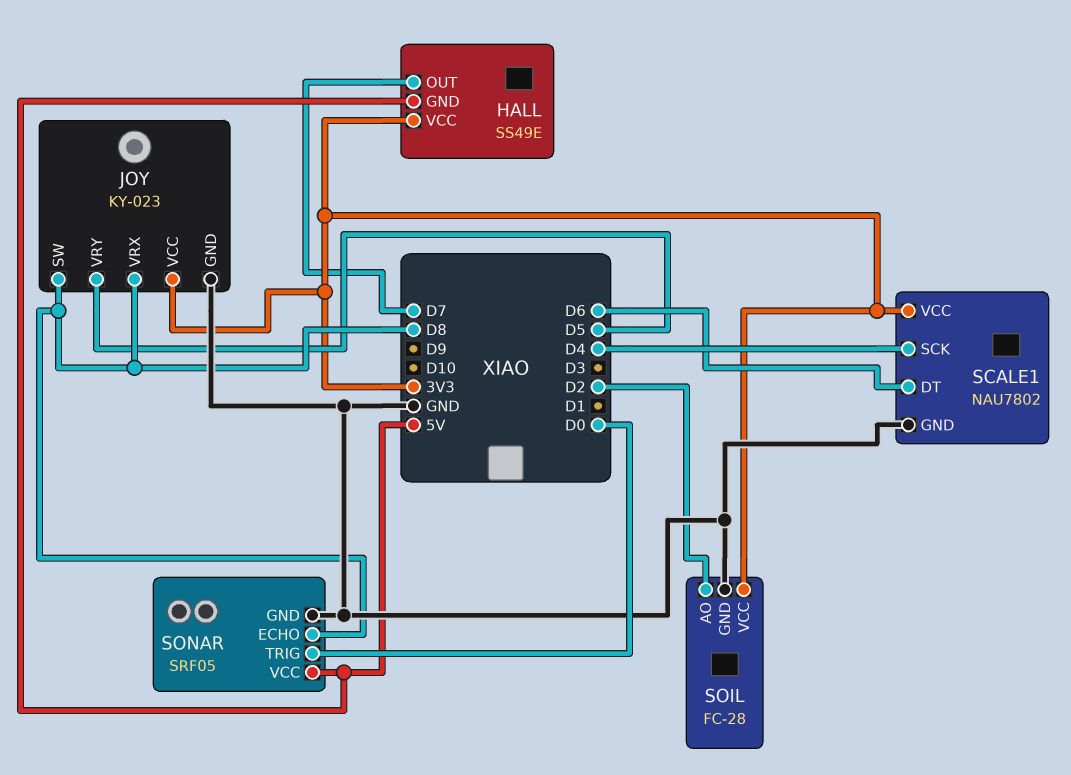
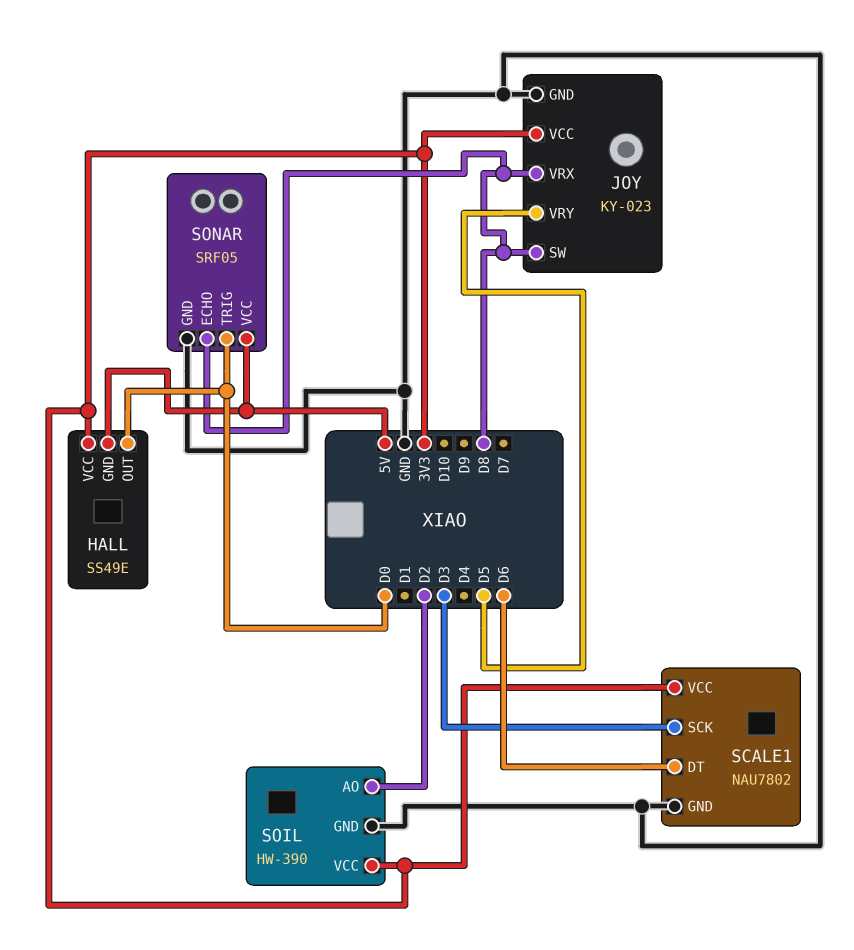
HALL pin OUT: D7 -> D0
SCALE1 pin SCK: D4 -> D3
SOIL: FC-28 -> HW-390

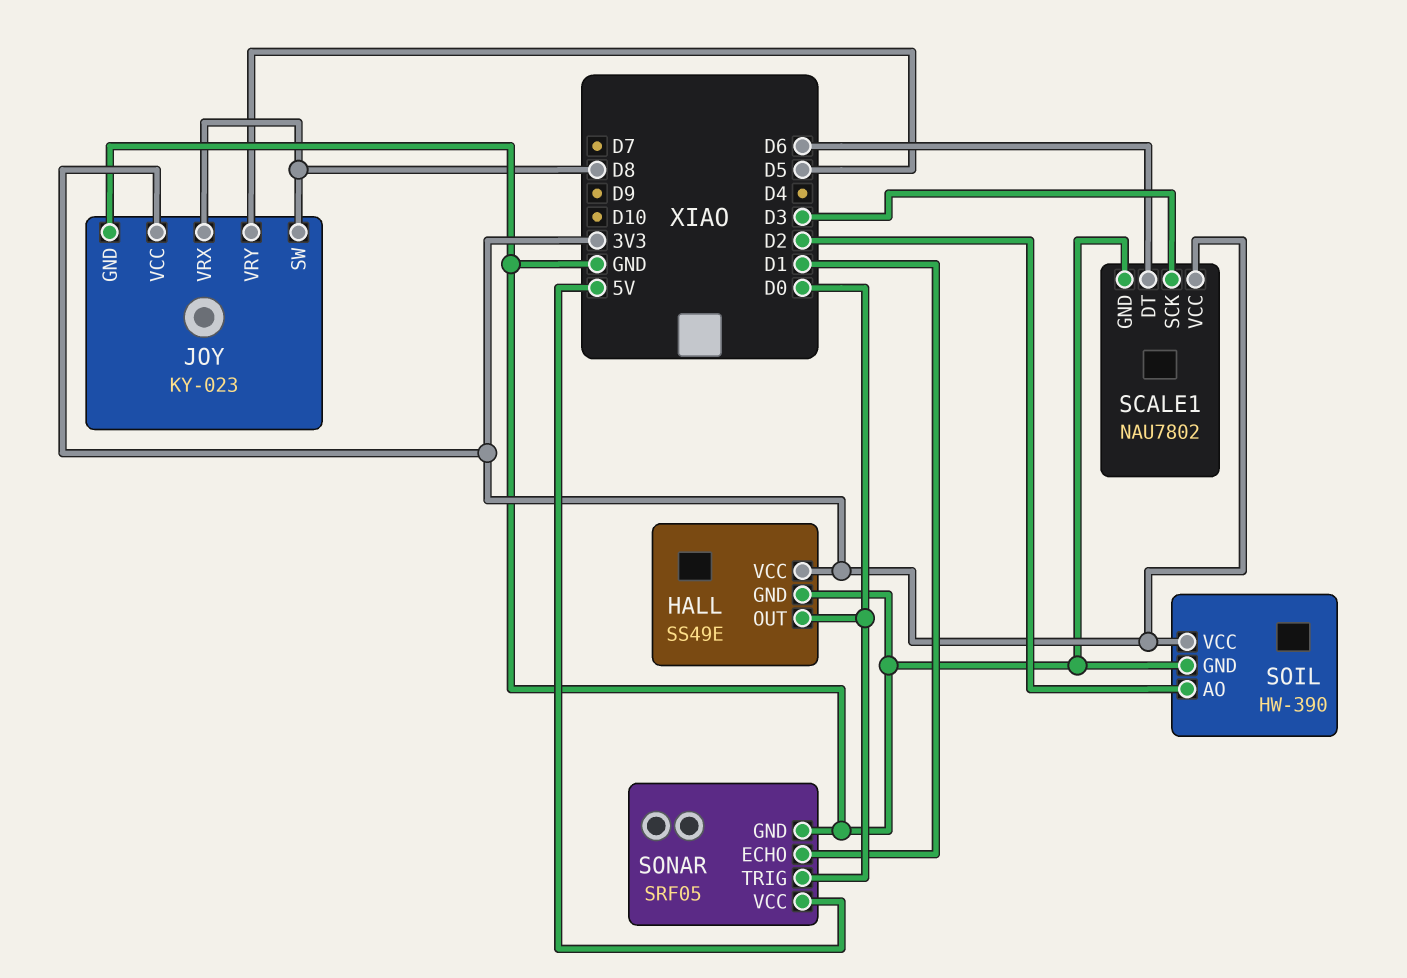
HALL pin GND: 5V -> GND
SONAR pin ECHO: D8 -> D1

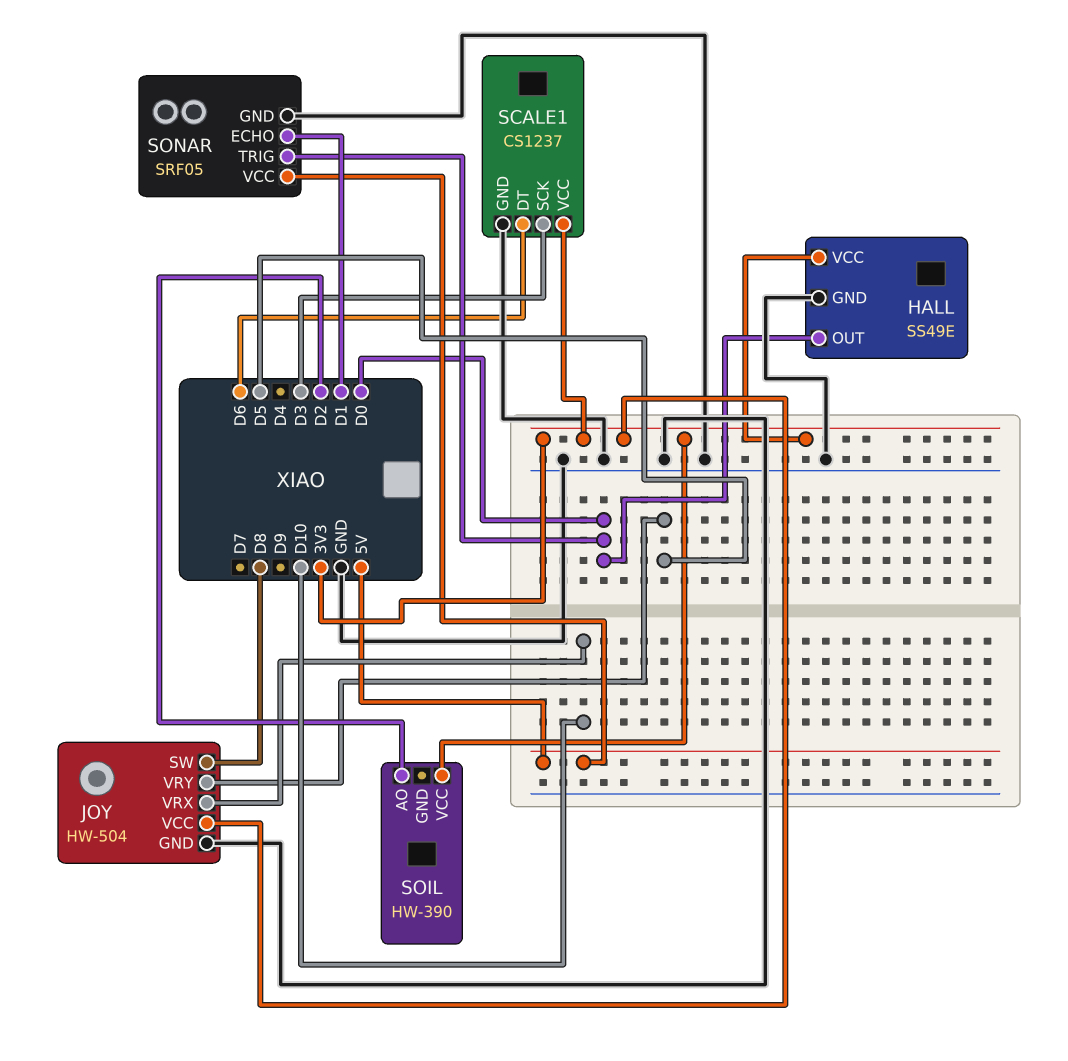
JOY: KY-023 -> HW-504
JOY pin VRX: D8 -> D10
SCALE1: NAU7802 -> CS1237
SOIL pin GND: GND -> none

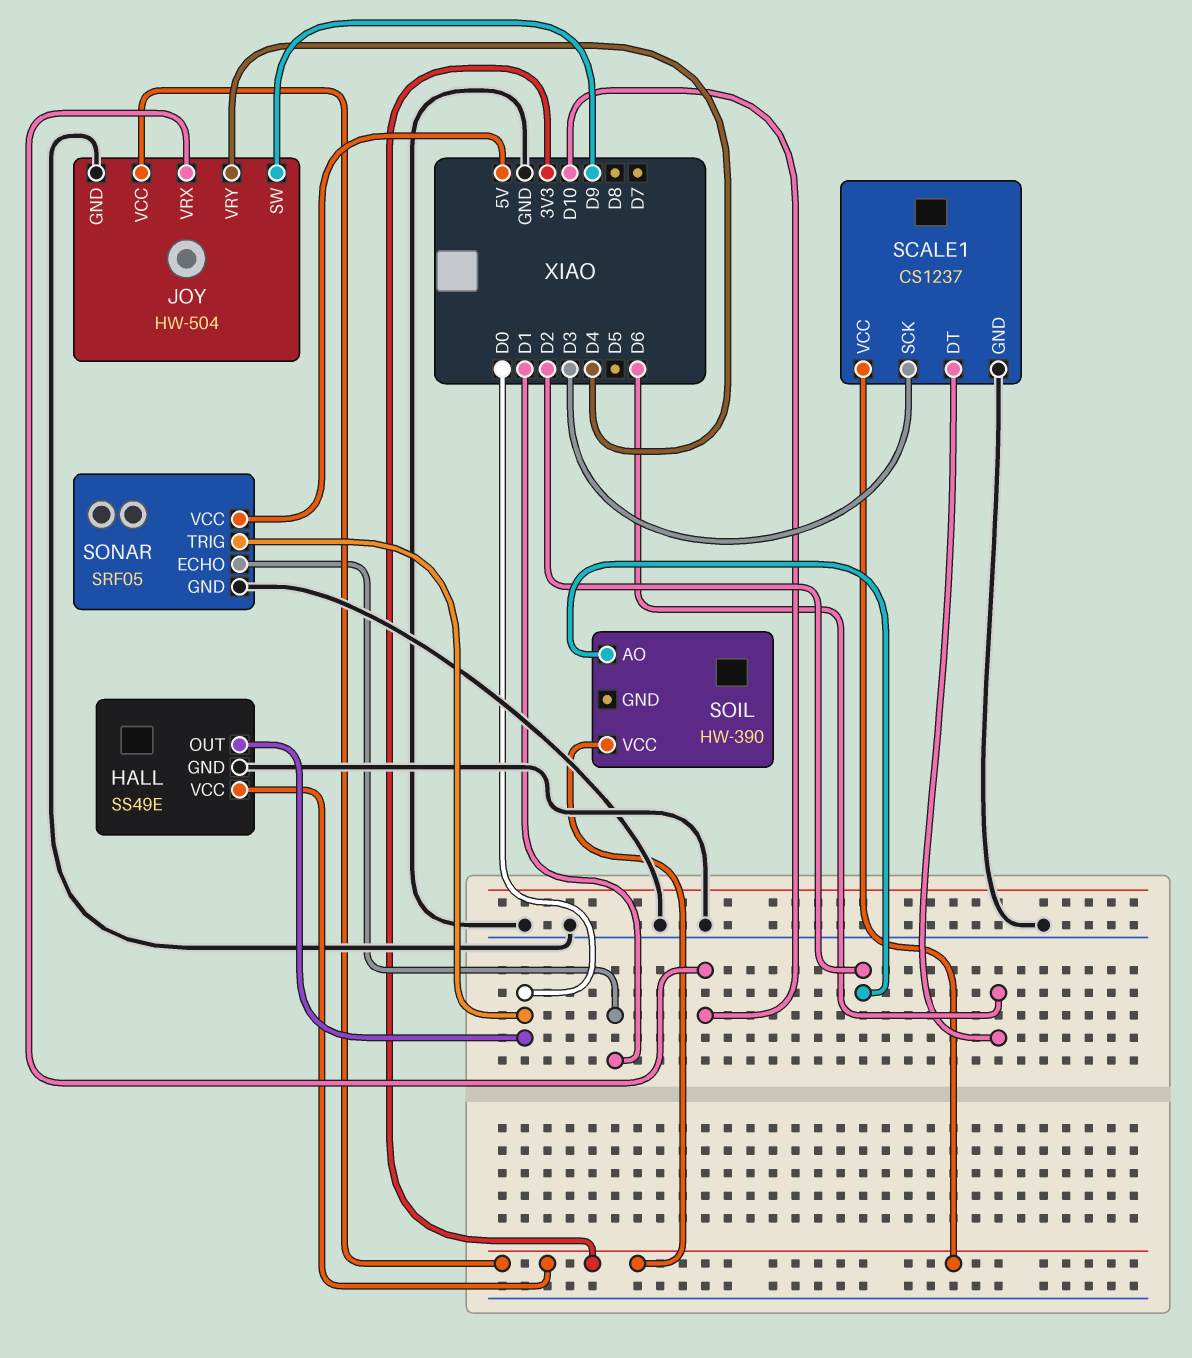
JOY pin SW: D8 -> D9
JOY pin VRY: D5 -> D4

